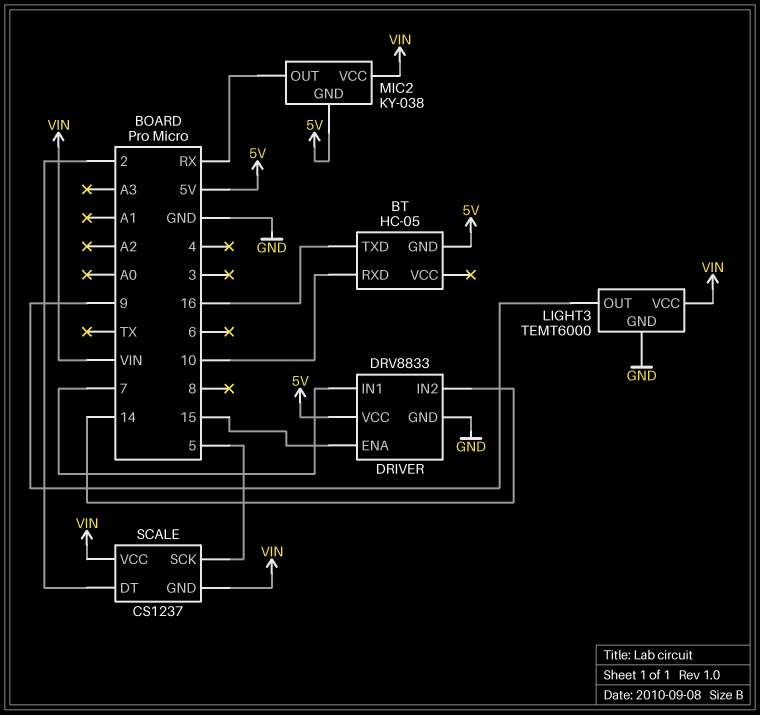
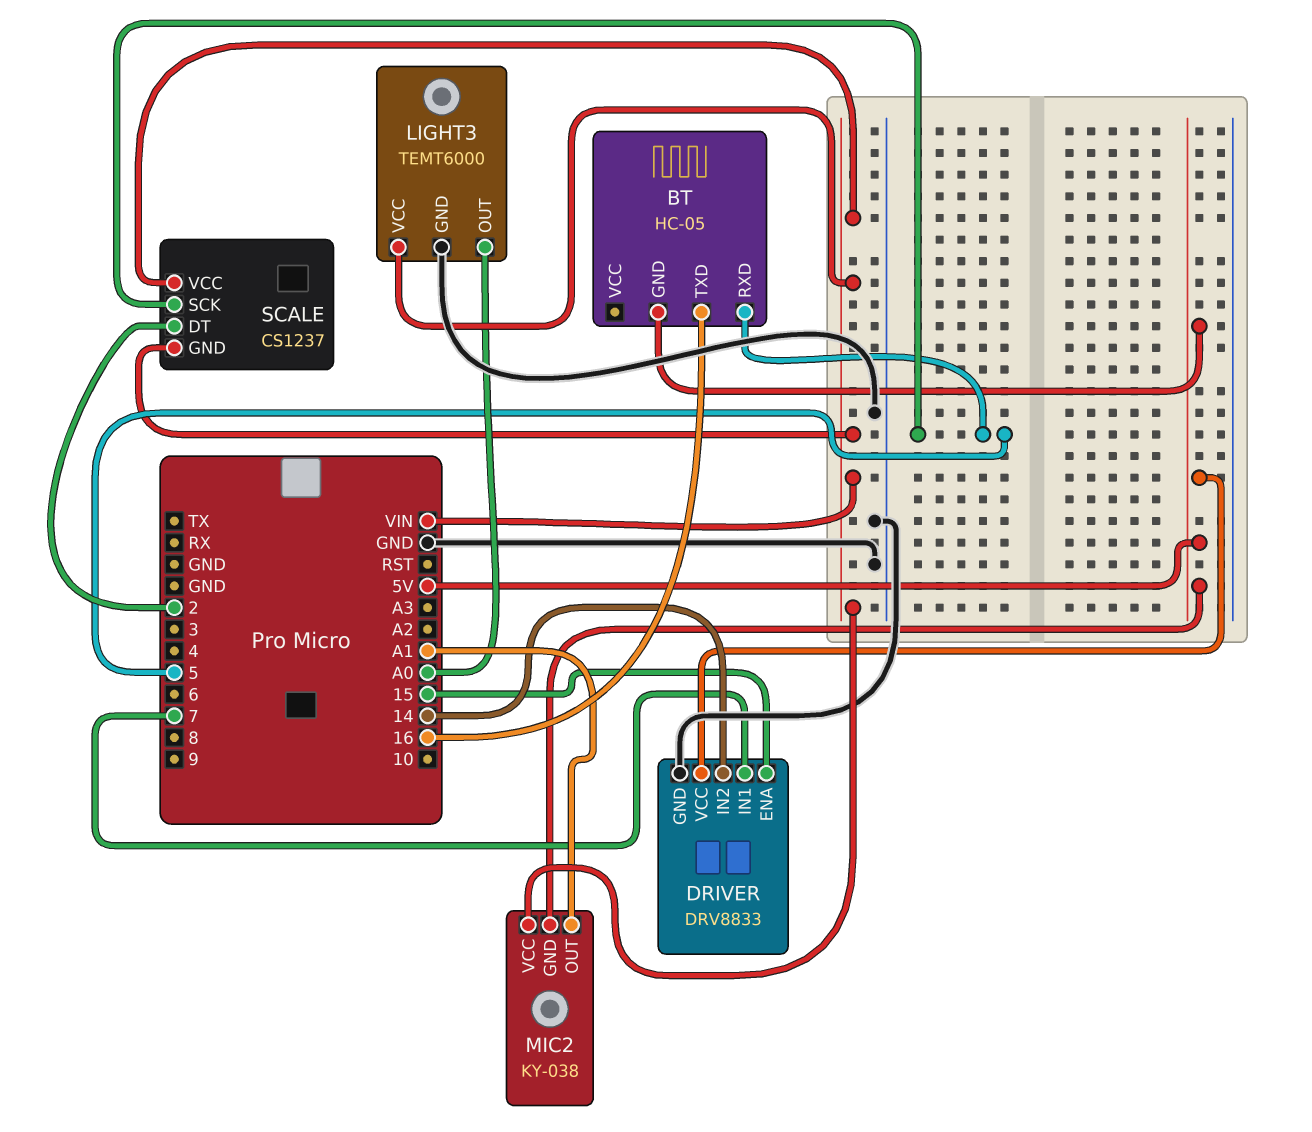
BT pin RXD: 10 -> 5
LIGHT3 pin OUT: 9 -> A0
MIC2 pin OUT: RX -> A1

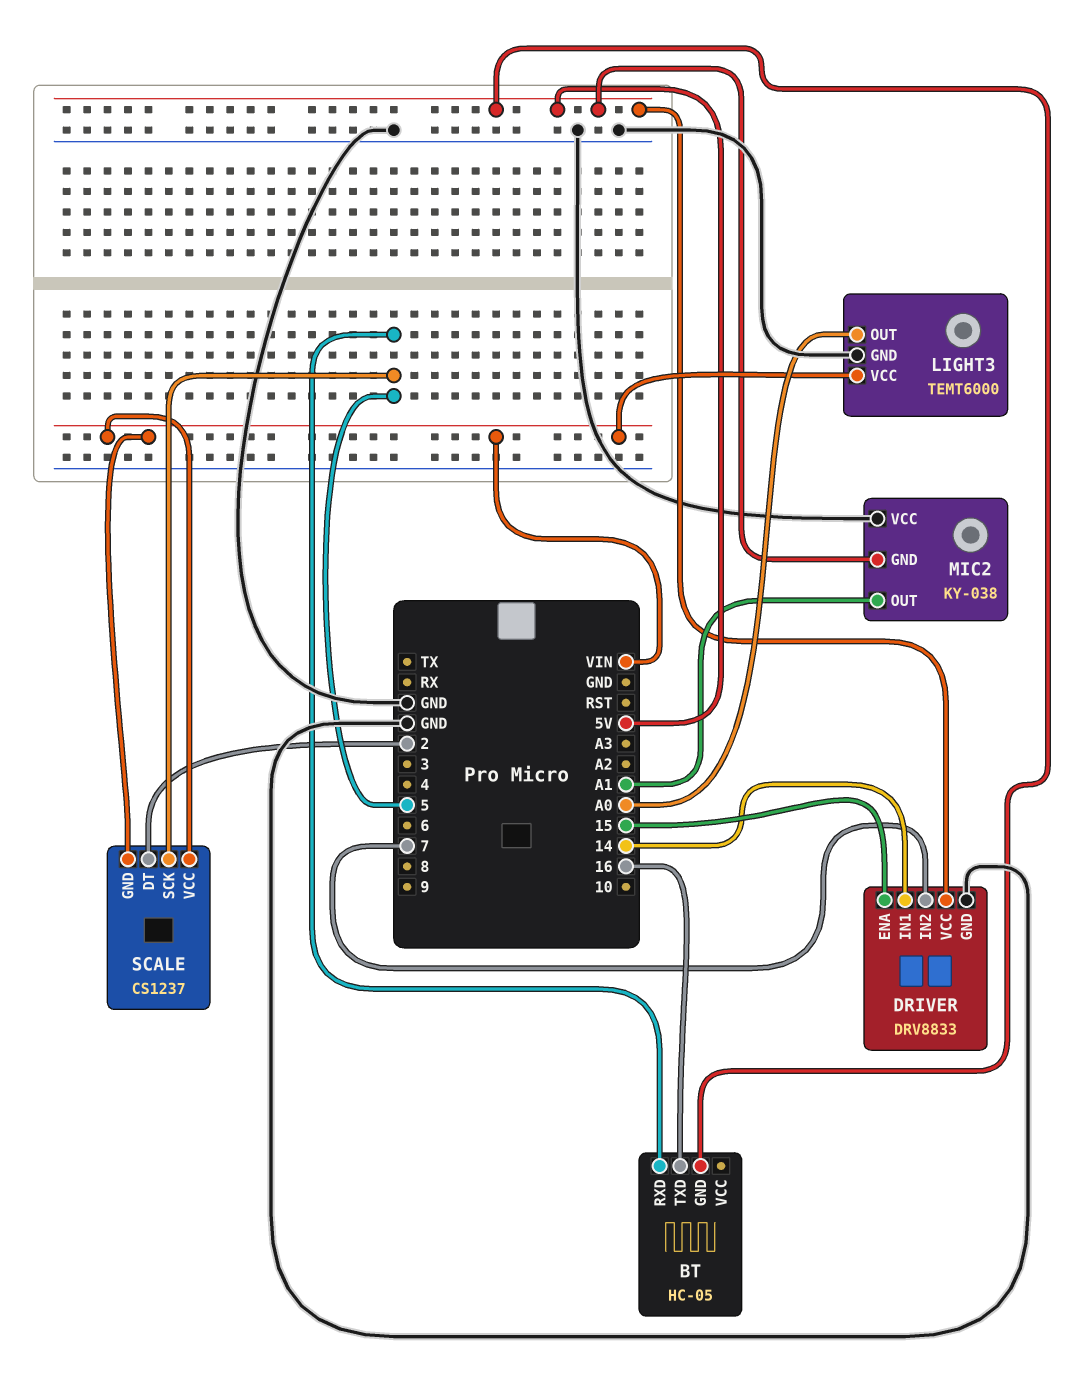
DRIVER pin IN1: 7 -> 14
DRIVER pin IN2: 14 -> 7
MIC2 pin VCC: VIN -> GND

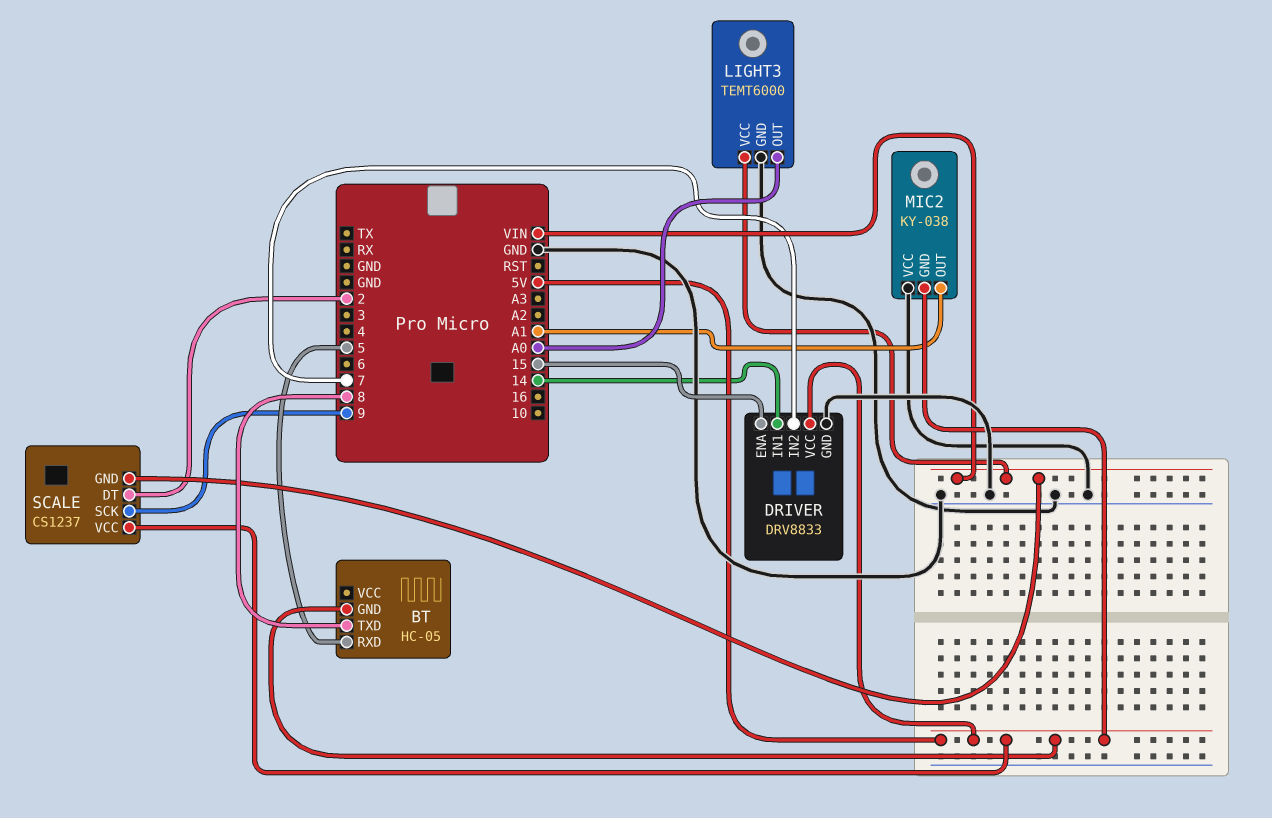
BT pin TXD: 16 -> 8
SCALE pin SCK: 5 -> 9
SCALE pin VCC: VIN -> 5V

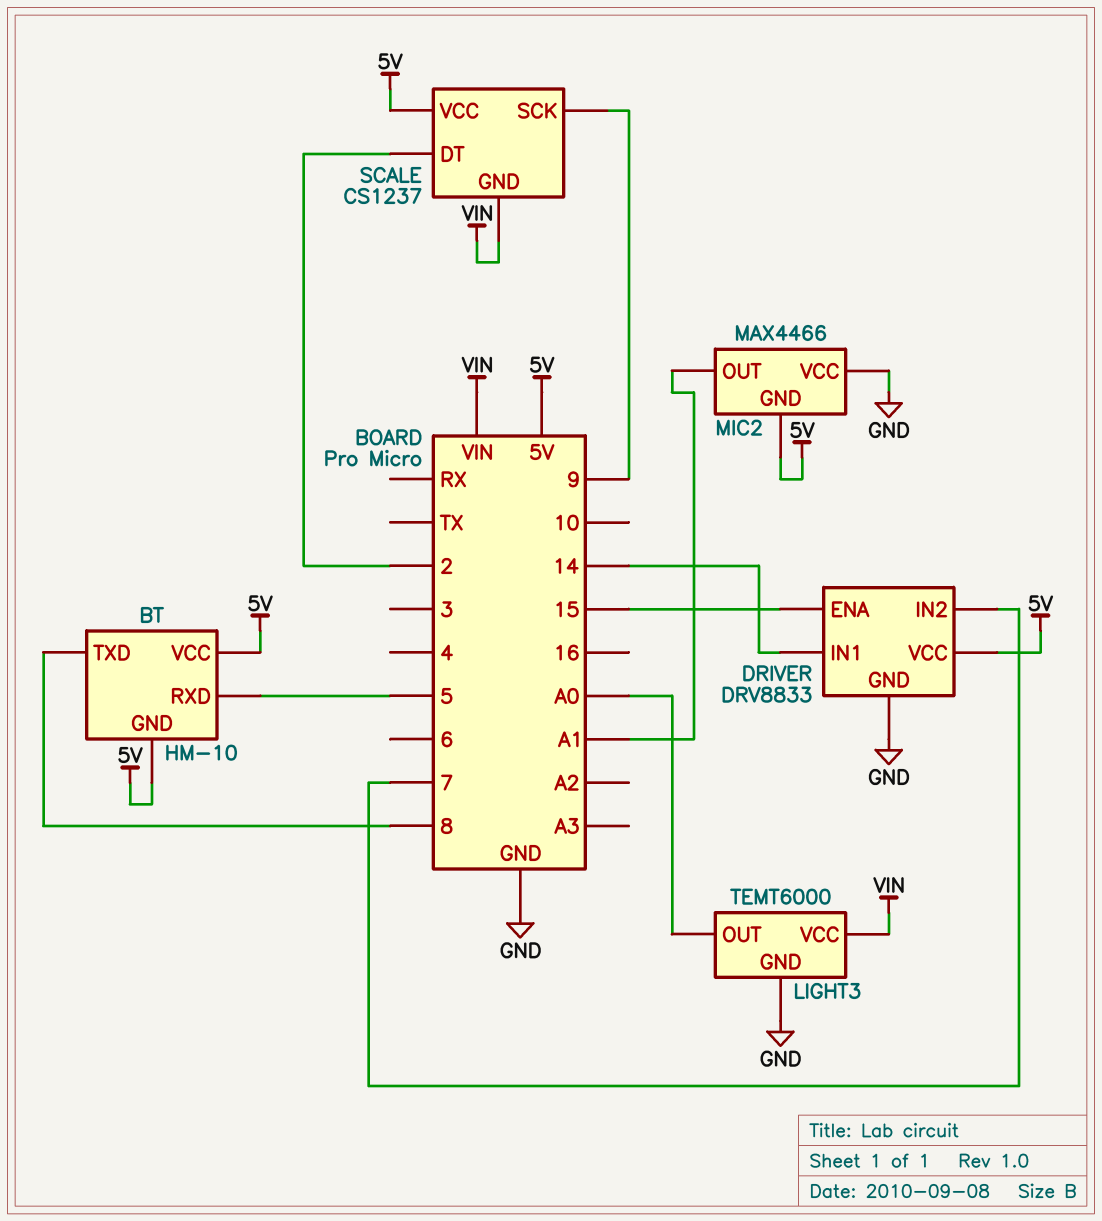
BT: HC-05 -> HM-10
BT pin VCC: none -> 5V
MIC2: KY-038 -> MAX4466

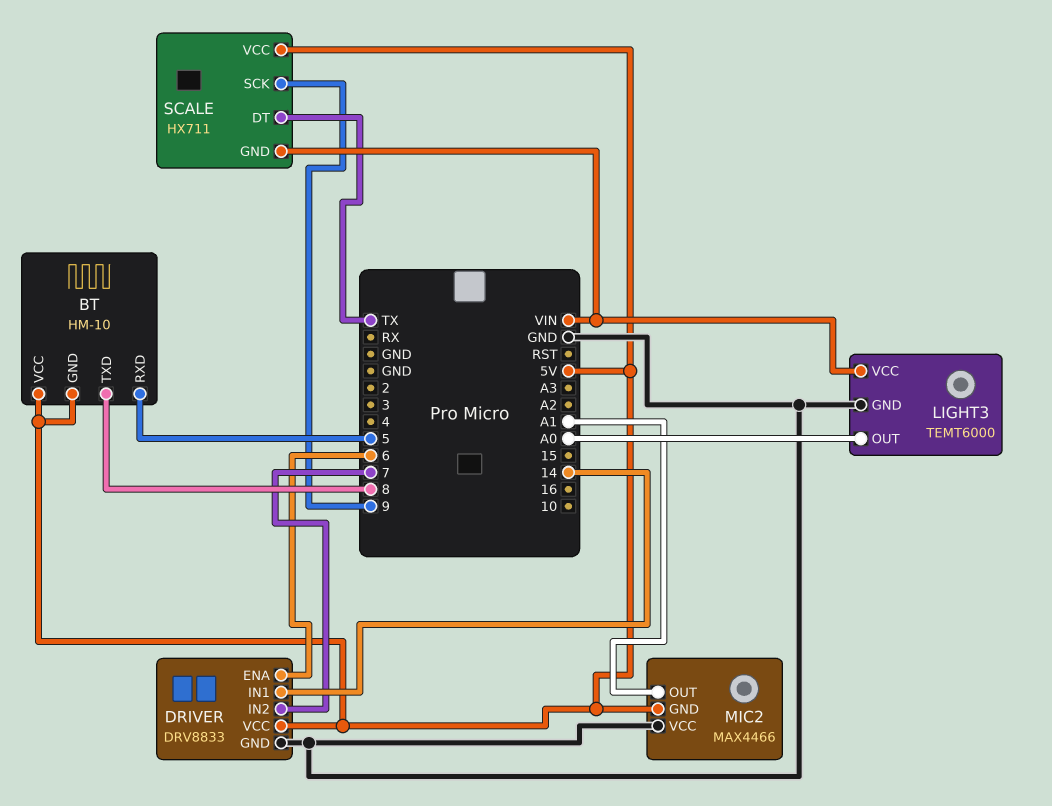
DRIVER pin ENA: 15 -> 6
SCALE: CS1237 -> HX711
SCALE pin DT: 2 -> TX

